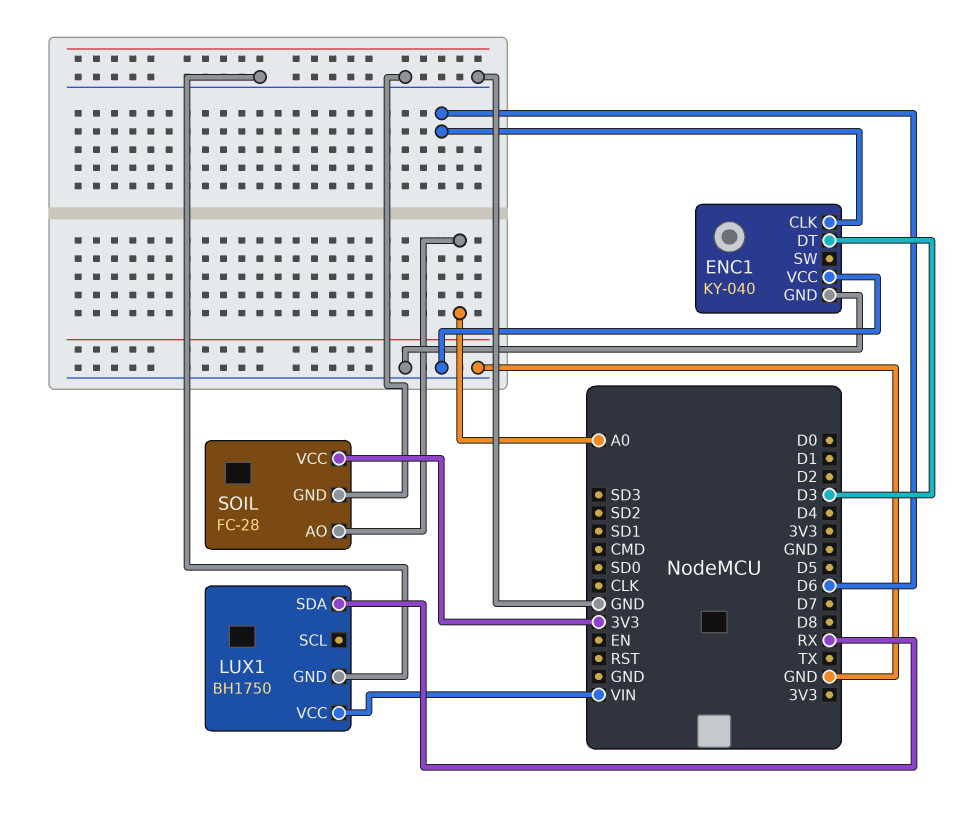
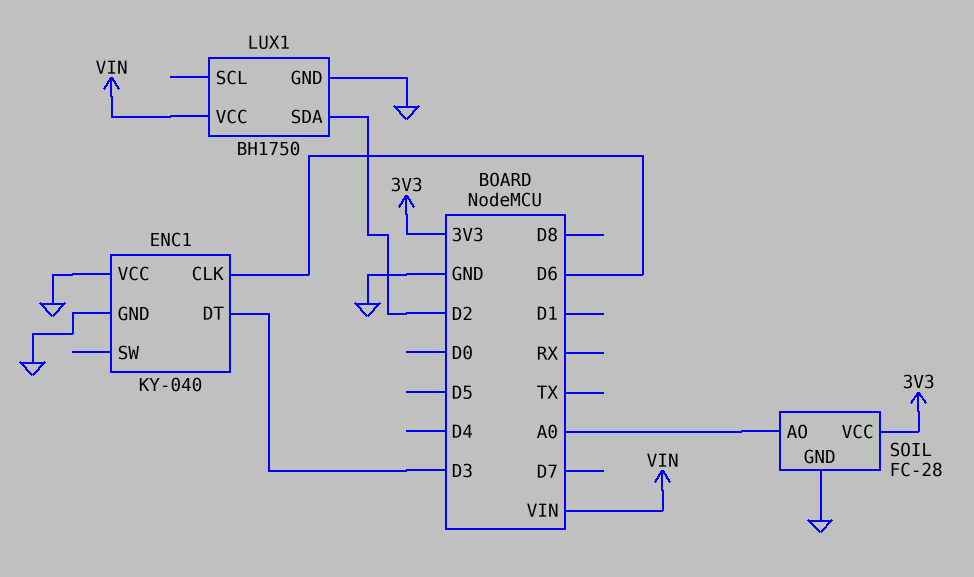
LUX1 pin SDA: RX -> D2

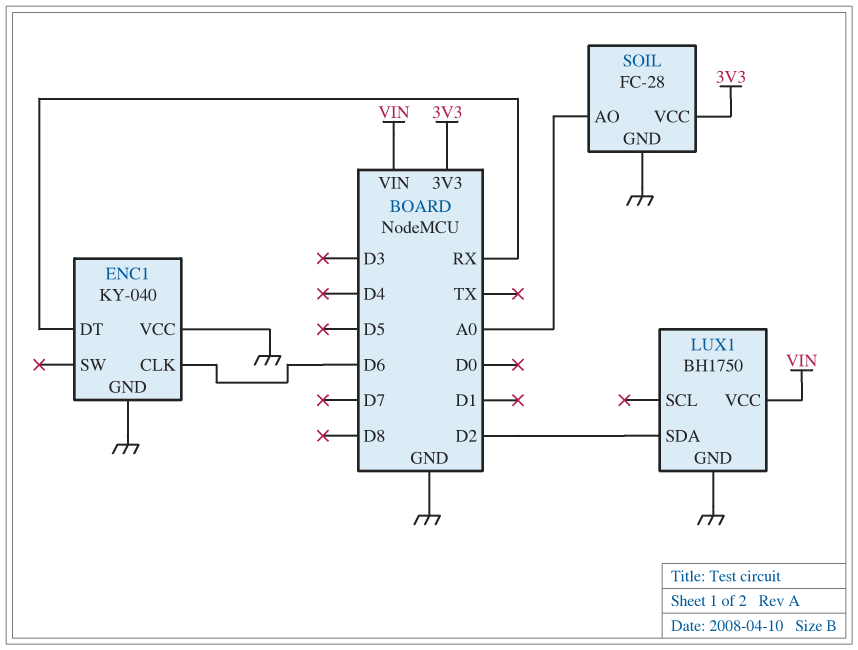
ENC1 pin DT: D3 -> RX

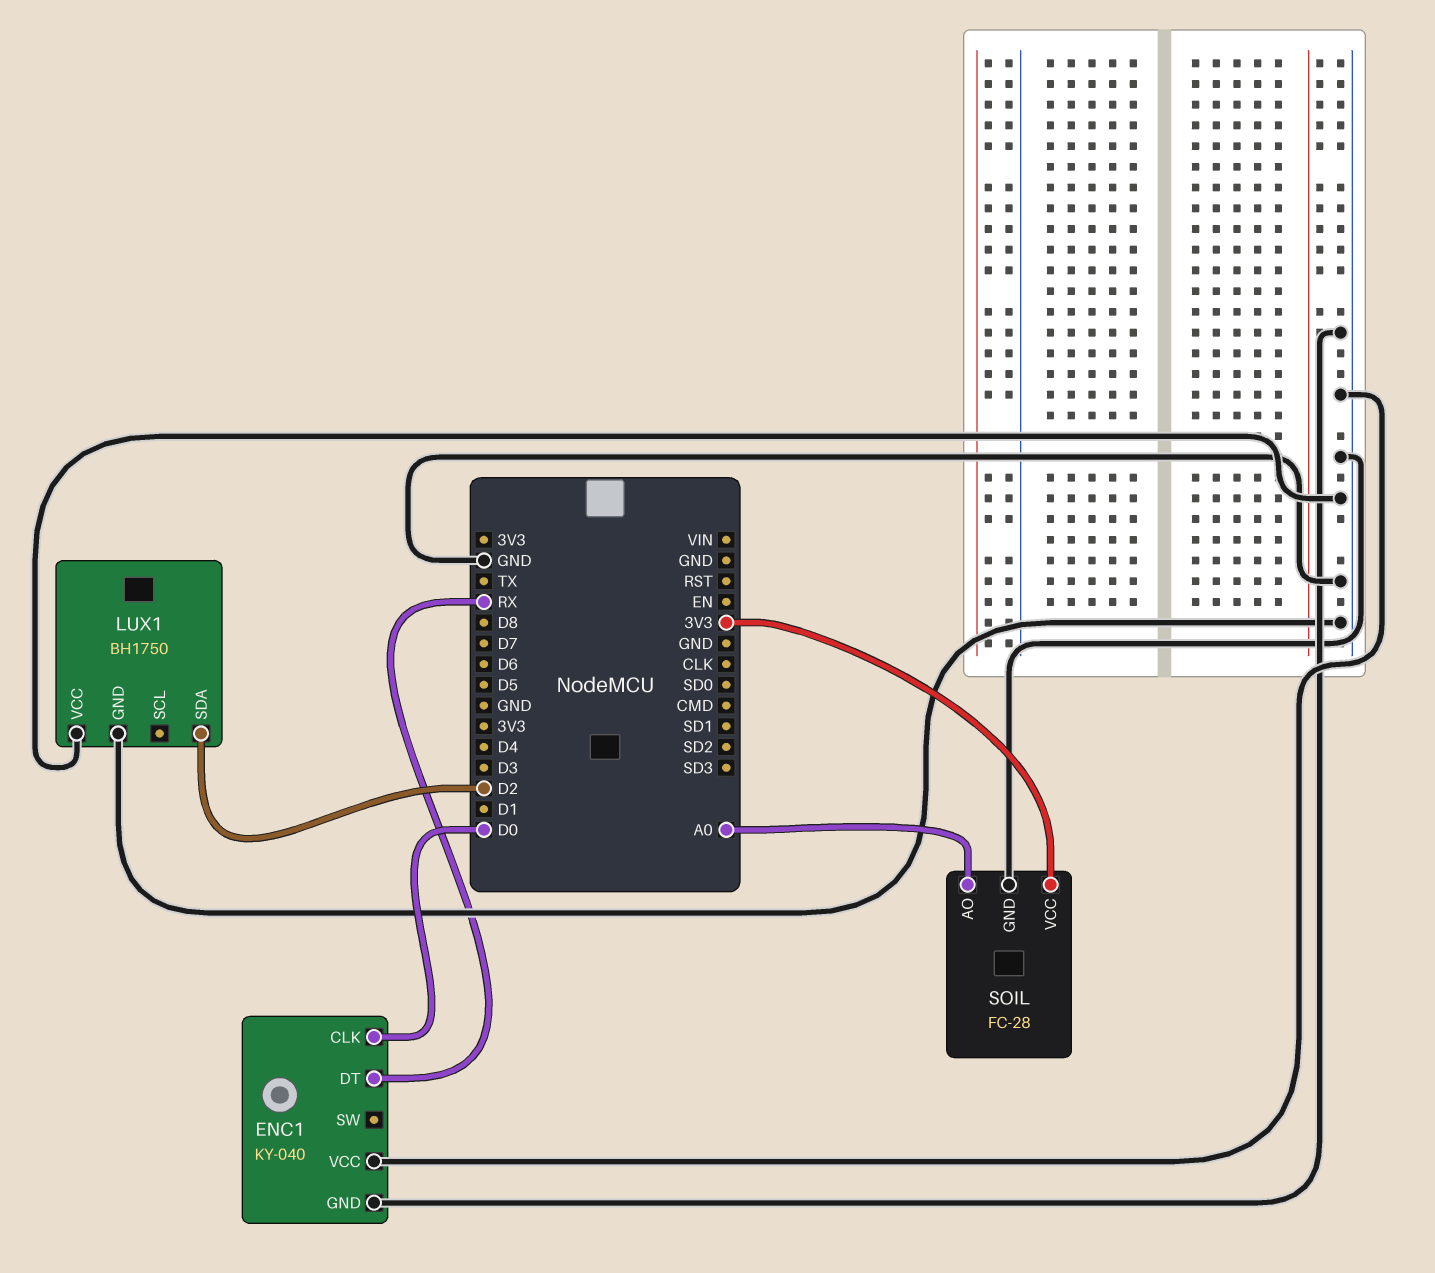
ENC1 pin CLK: D6 -> D0
LUX1 pin VCC: VIN -> GND

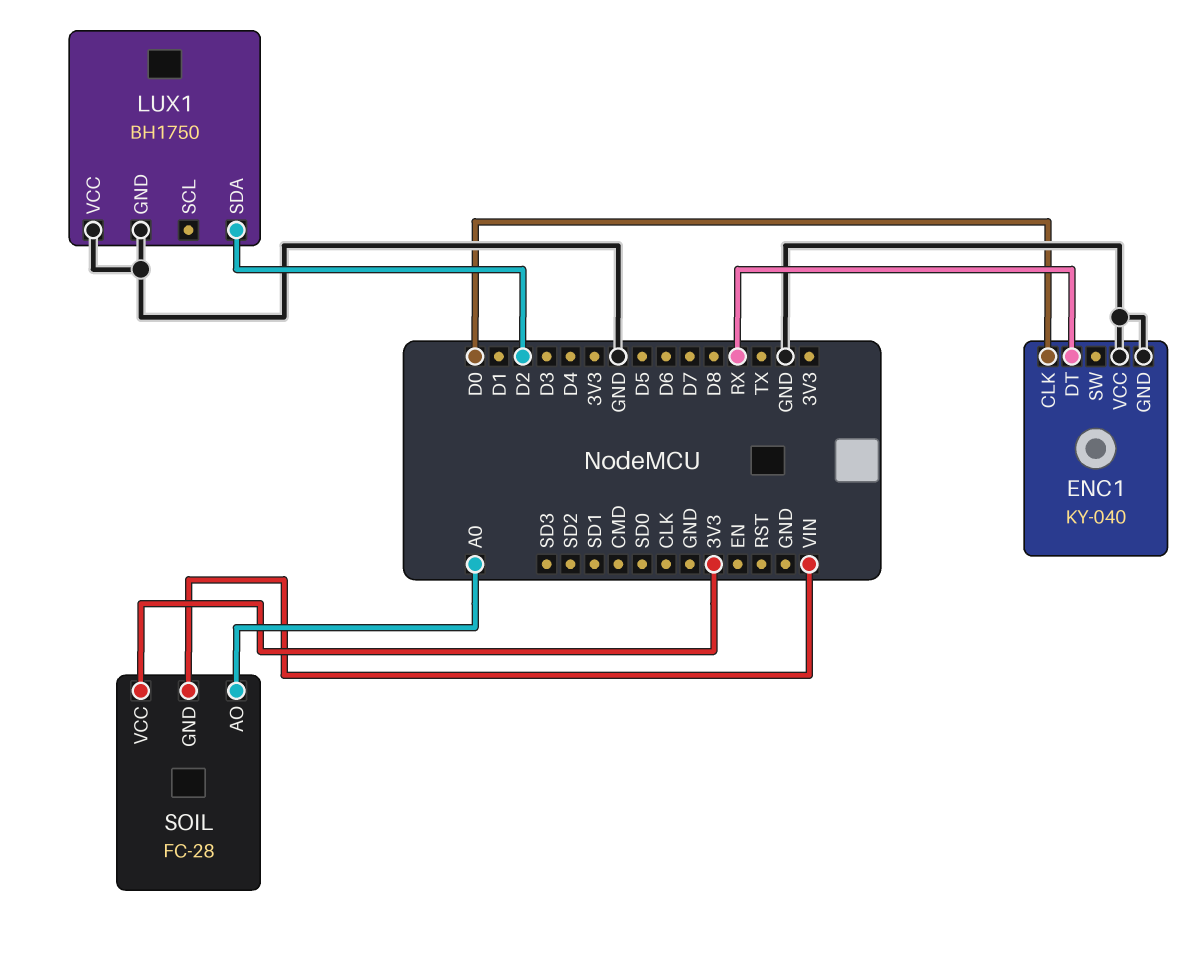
SOIL pin GND: GND -> VIN

